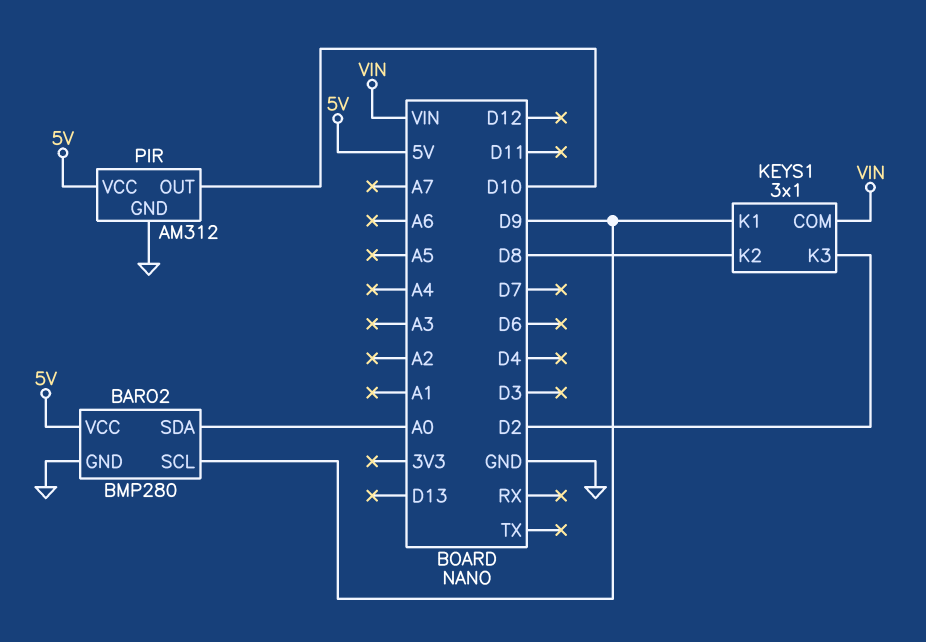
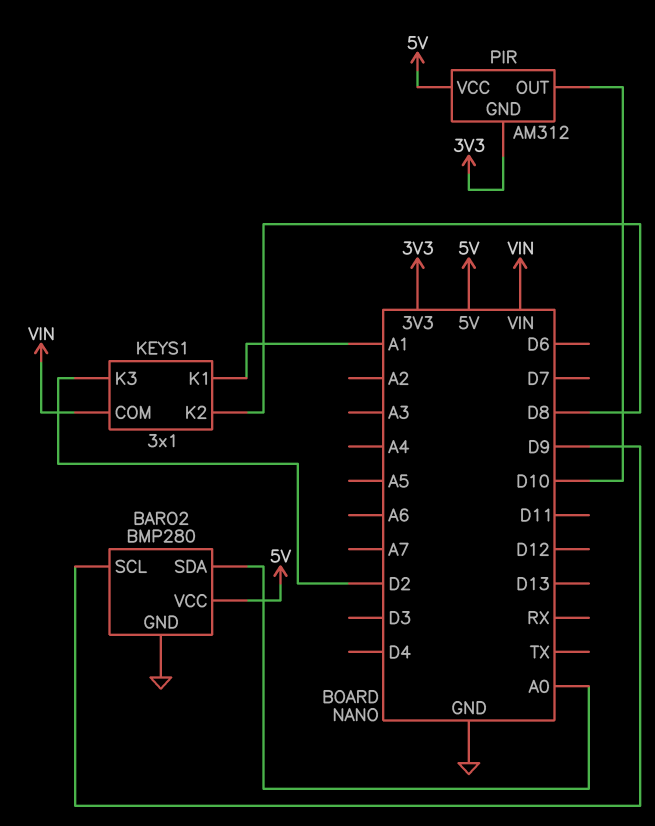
KEYS1 pin K1: D9 -> A1
PIR pin GND: GND -> 3V3

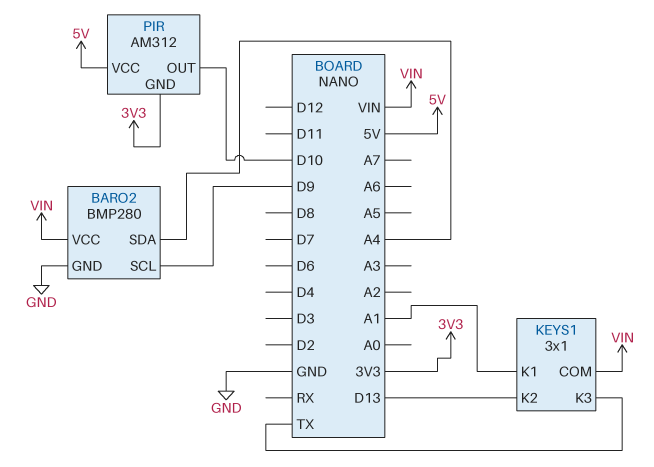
BARO2 pin SDA: A0 -> A4
BARO2 pin VCC: 5V -> VIN
KEYS1 pin K2: D8 -> D13
KEYS1 pin K3: D2 -> TX

